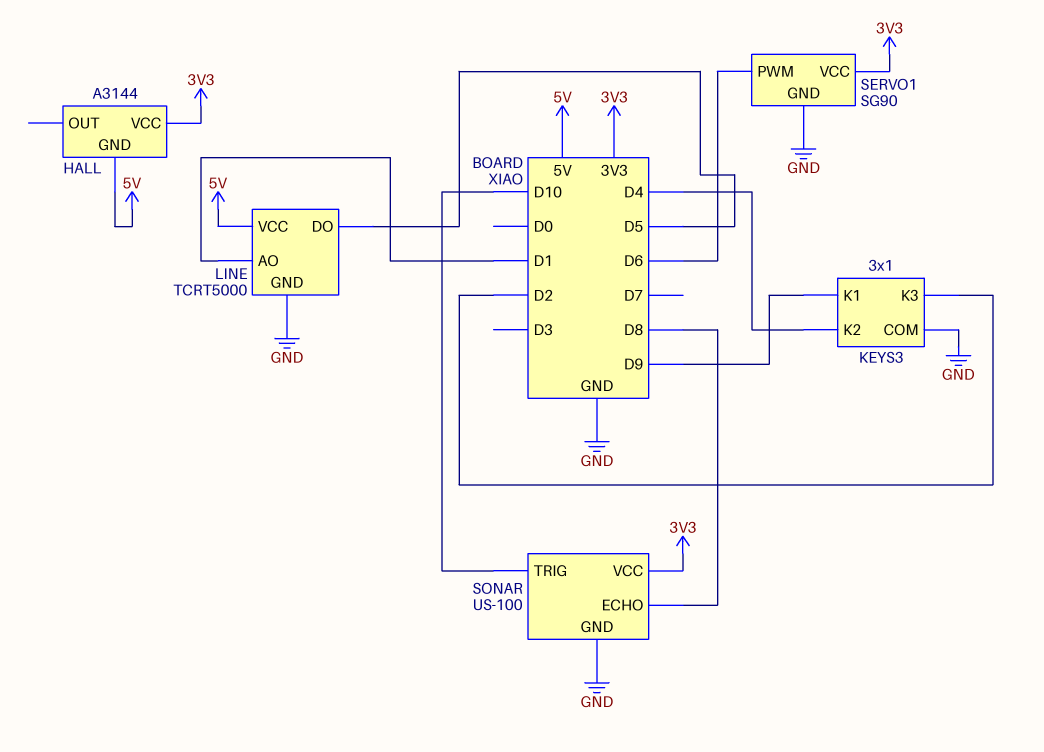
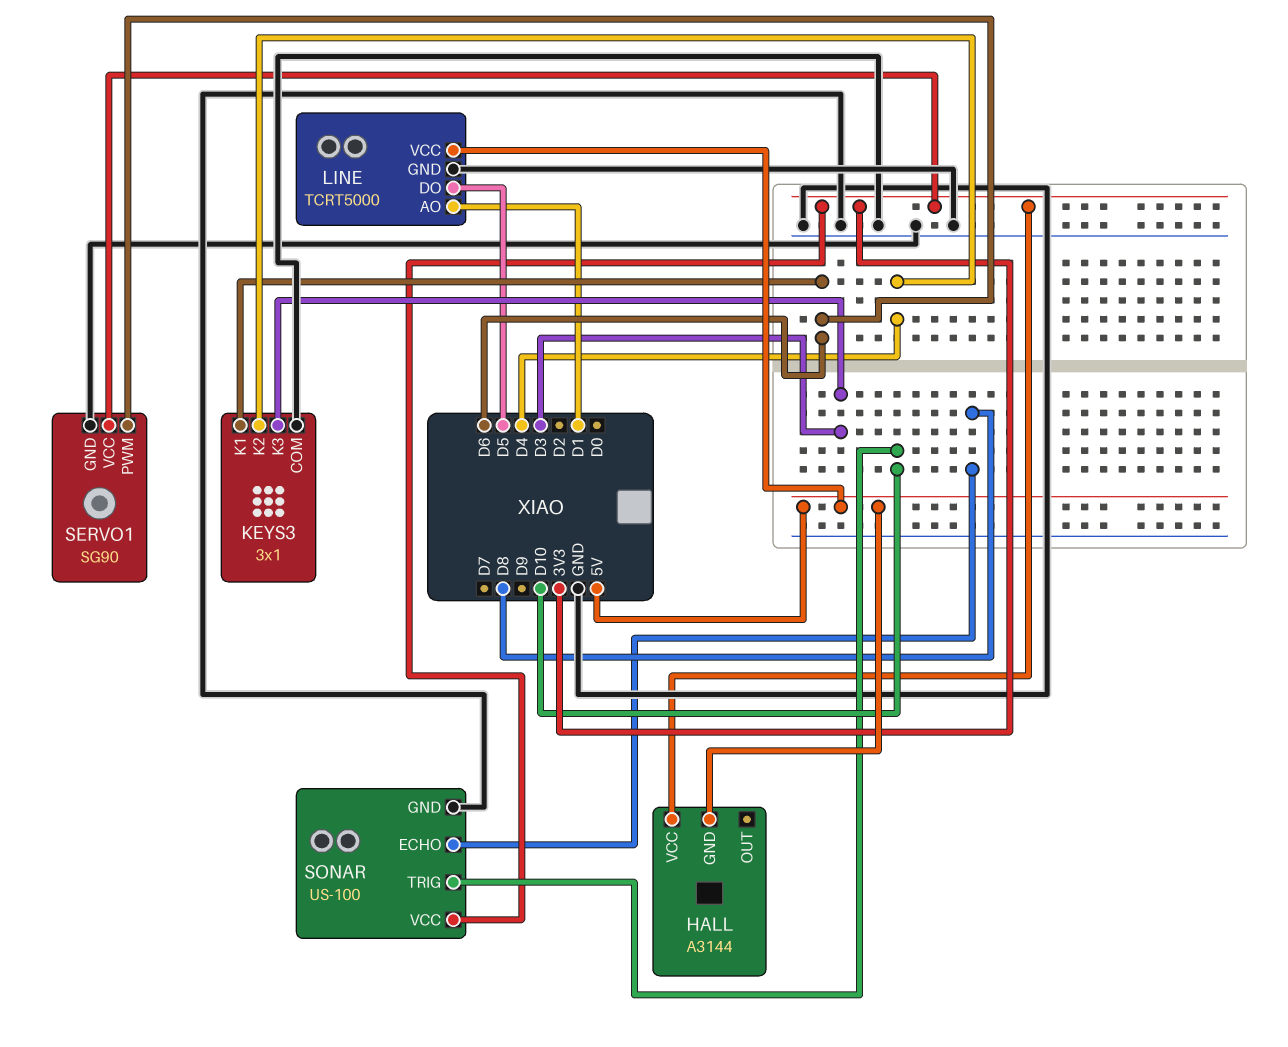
KEYS3 pin K1: D9 -> D6
KEYS3 pin K3: D2 -> D3

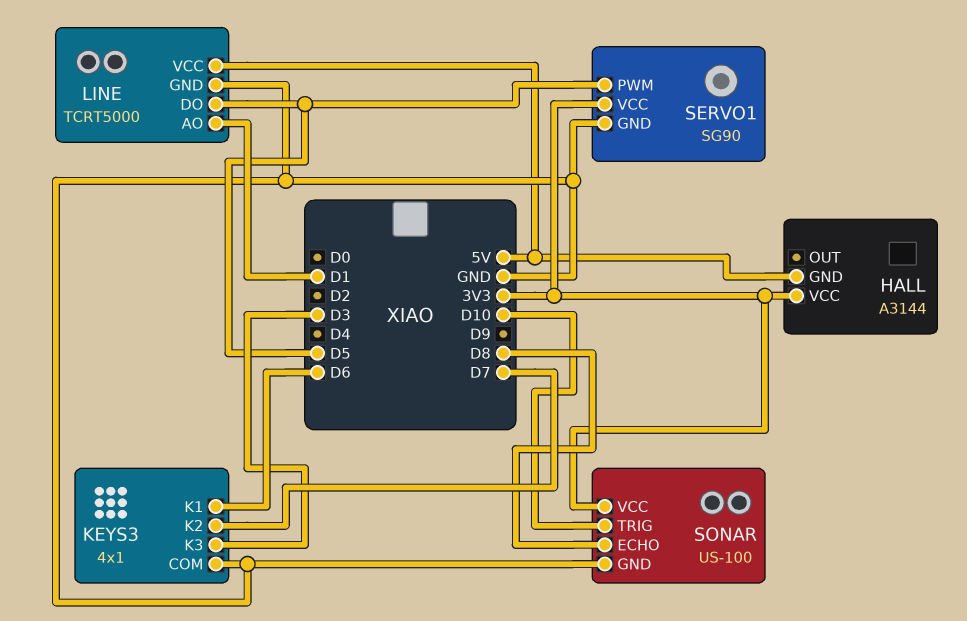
KEYS3: 3x1 -> 4x1
KEYS3 pin K2: D4 -> D7
SERVO1 pin PWM: D6 -> D5

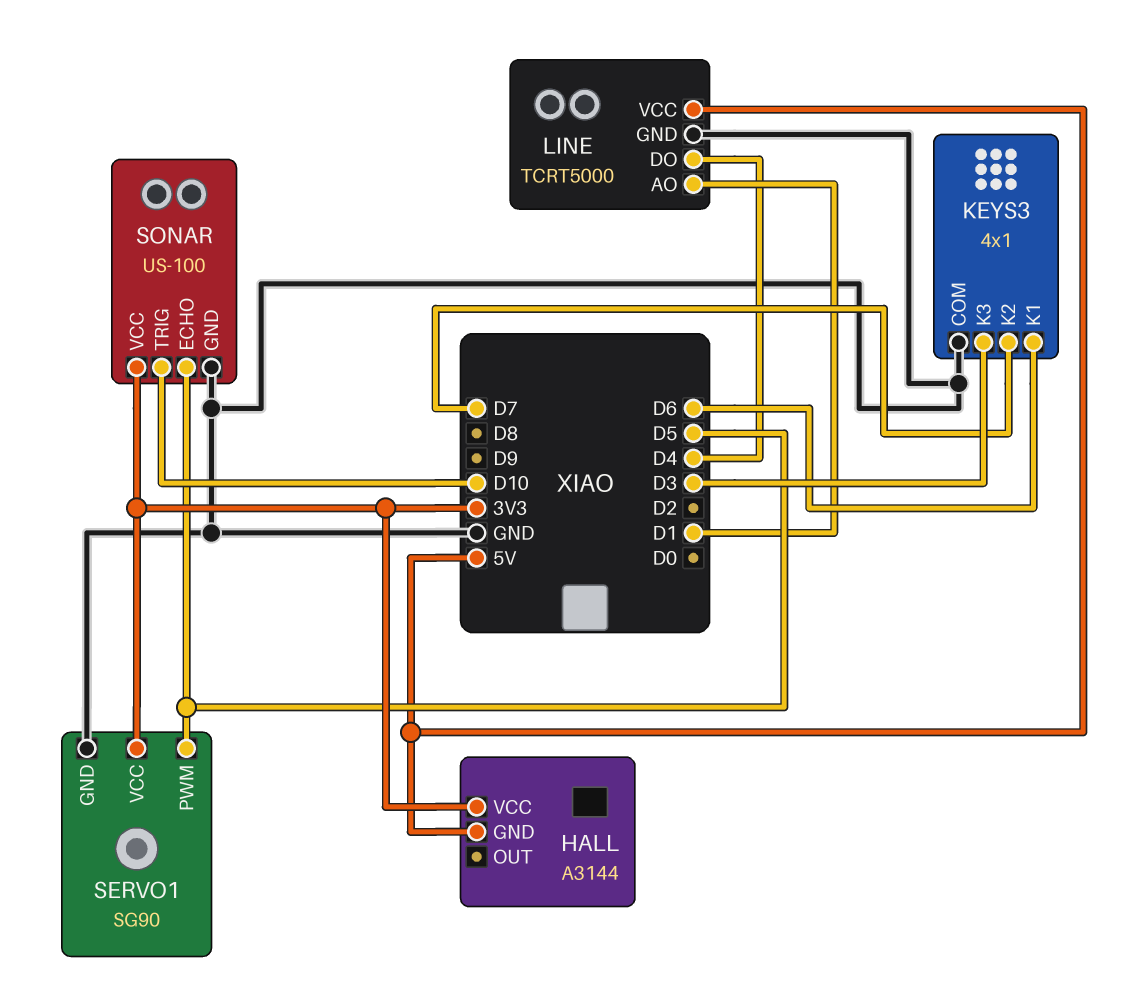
LINE pin DO: D5 -> D4
SONAR pin ECHO: D8 -> D5

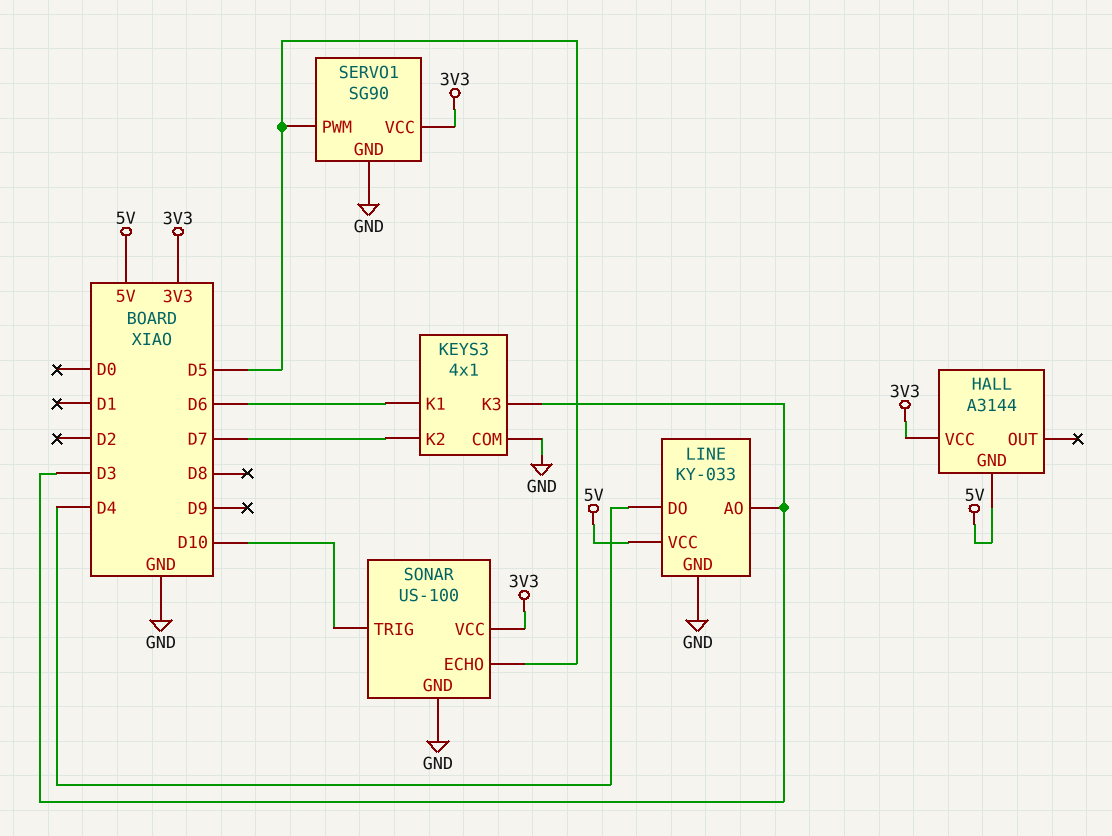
LINE: TCRT5000 -> KY-033
LINE pin AO: D1 -> D3

